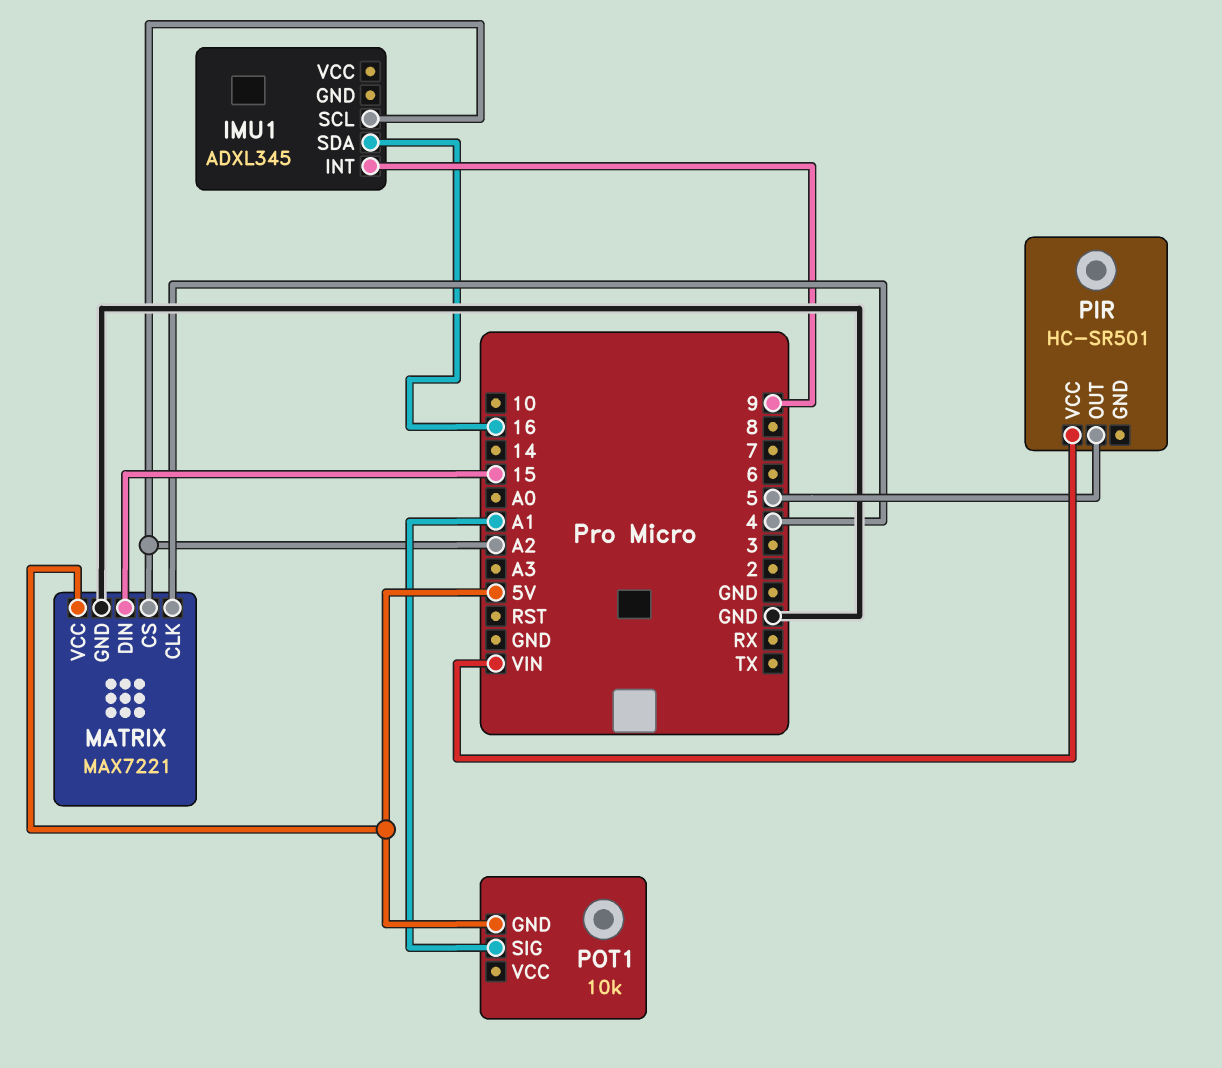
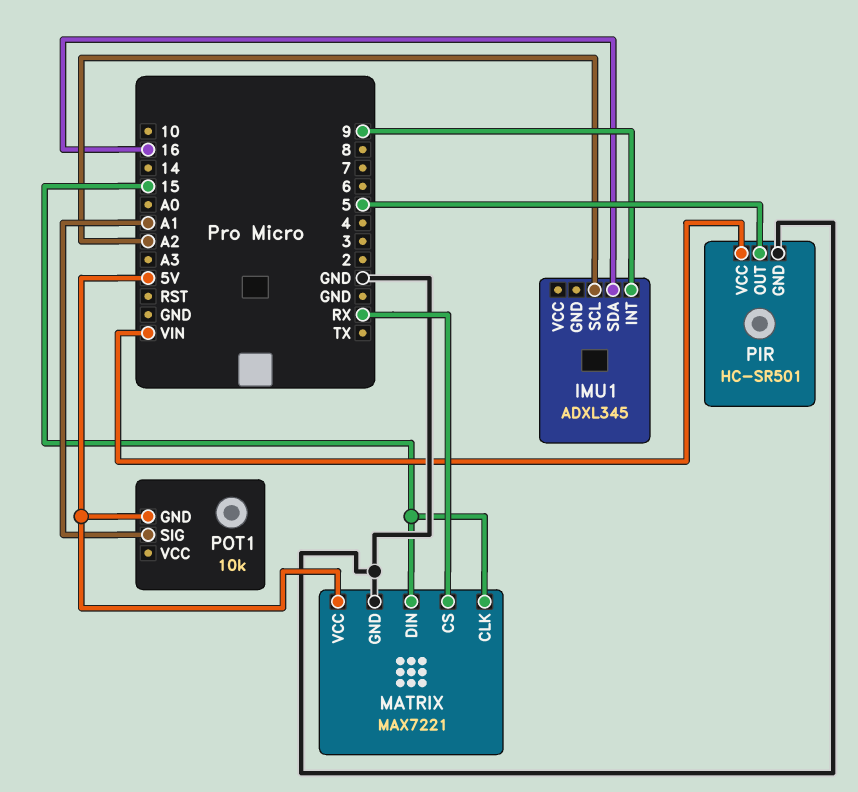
MATRIX pin CLK: 4 -> 15
MATRIX pin CS: A2 -> RX
PIR pin GND: none -> GND

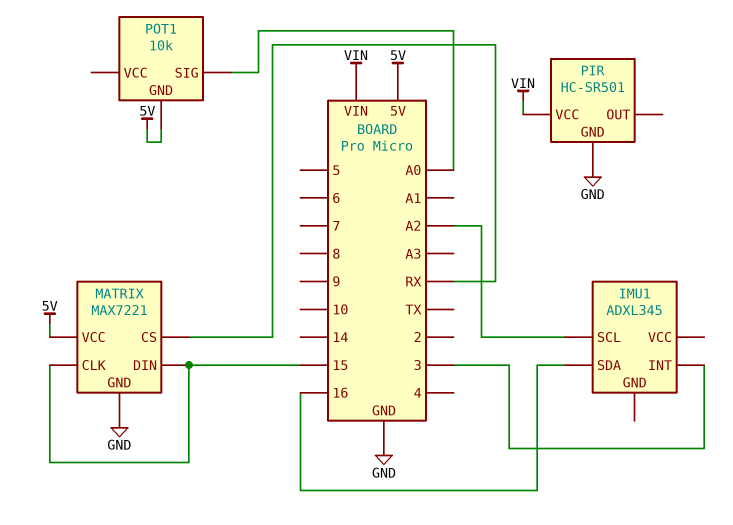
IMU1 pin INT: 9 -> 3
PIR pin OUT: 5 -> none
POT1 pin SIG: A1 -> A0

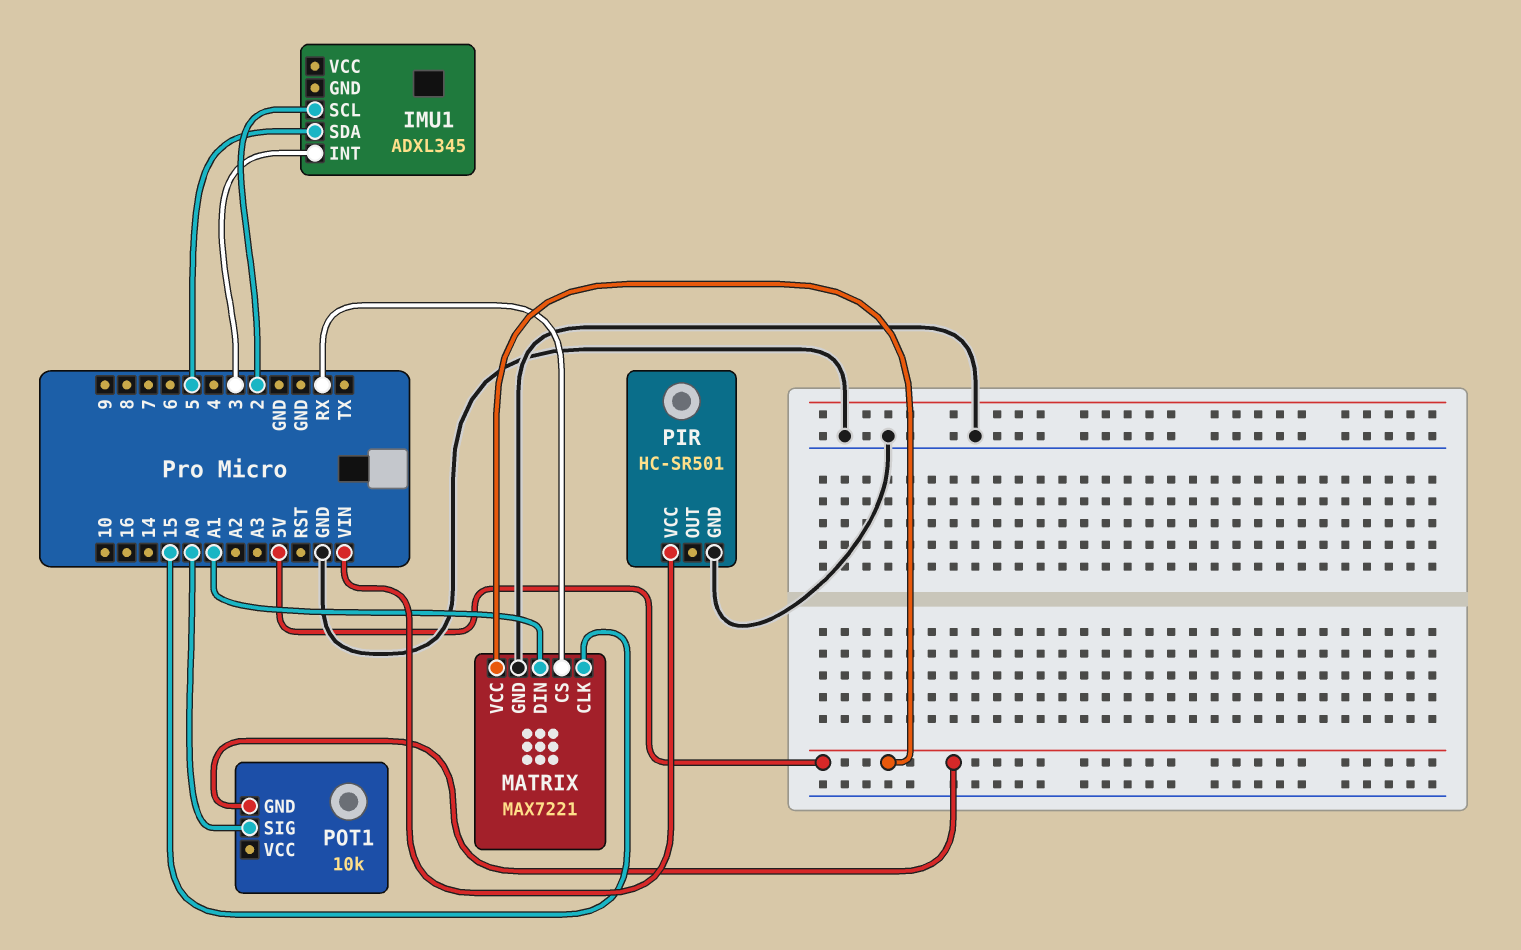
IMU1 pin SCL: A2 -> 2
IMU1 pin SDA: 16 -> 5
MATRIX pin DIN: 15 -> A1

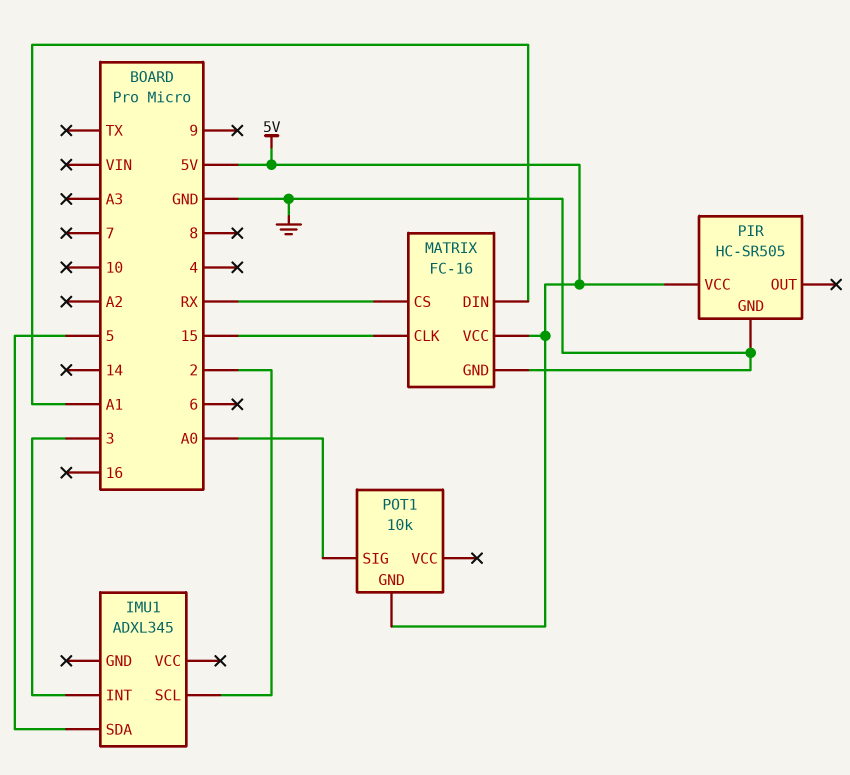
MATRIX: MAX7221 -> FC-16
PIR: HC-SR501 -> HC-SR505
PIR pin VCC: VIN -> 5V

